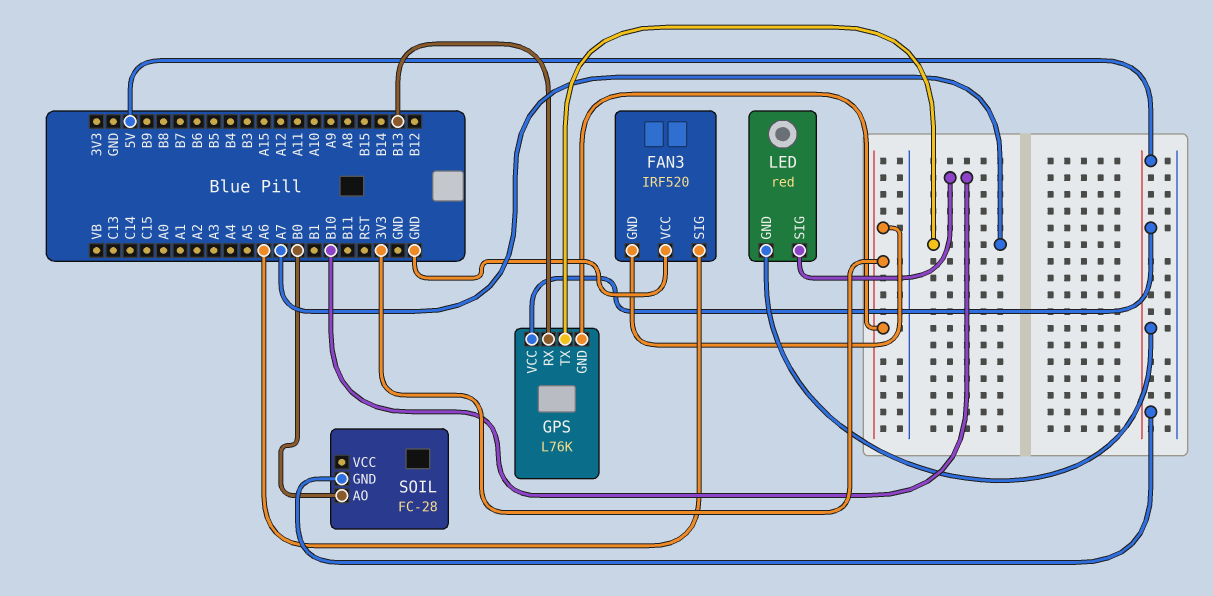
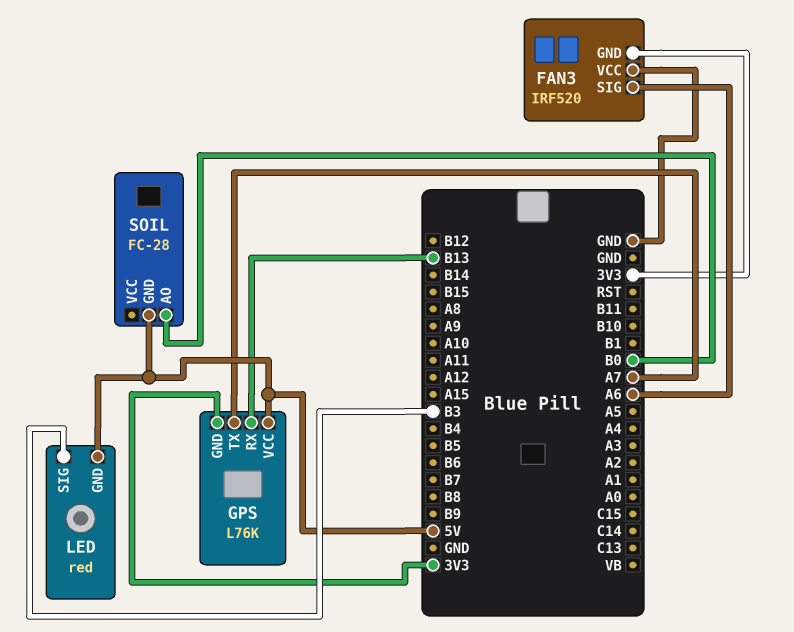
LED pin SIG: B10 -> B3

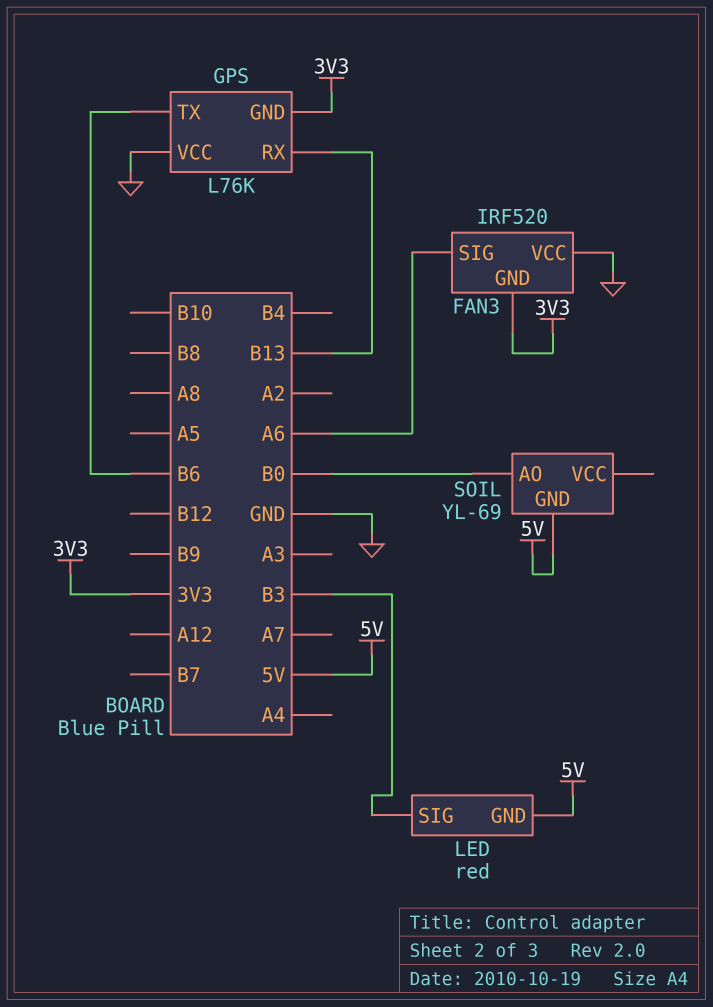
GPS pin TX: A7 -> B6
GPS pin VCC: 5V -> GND
SOIL: FC-28 -> YL-69

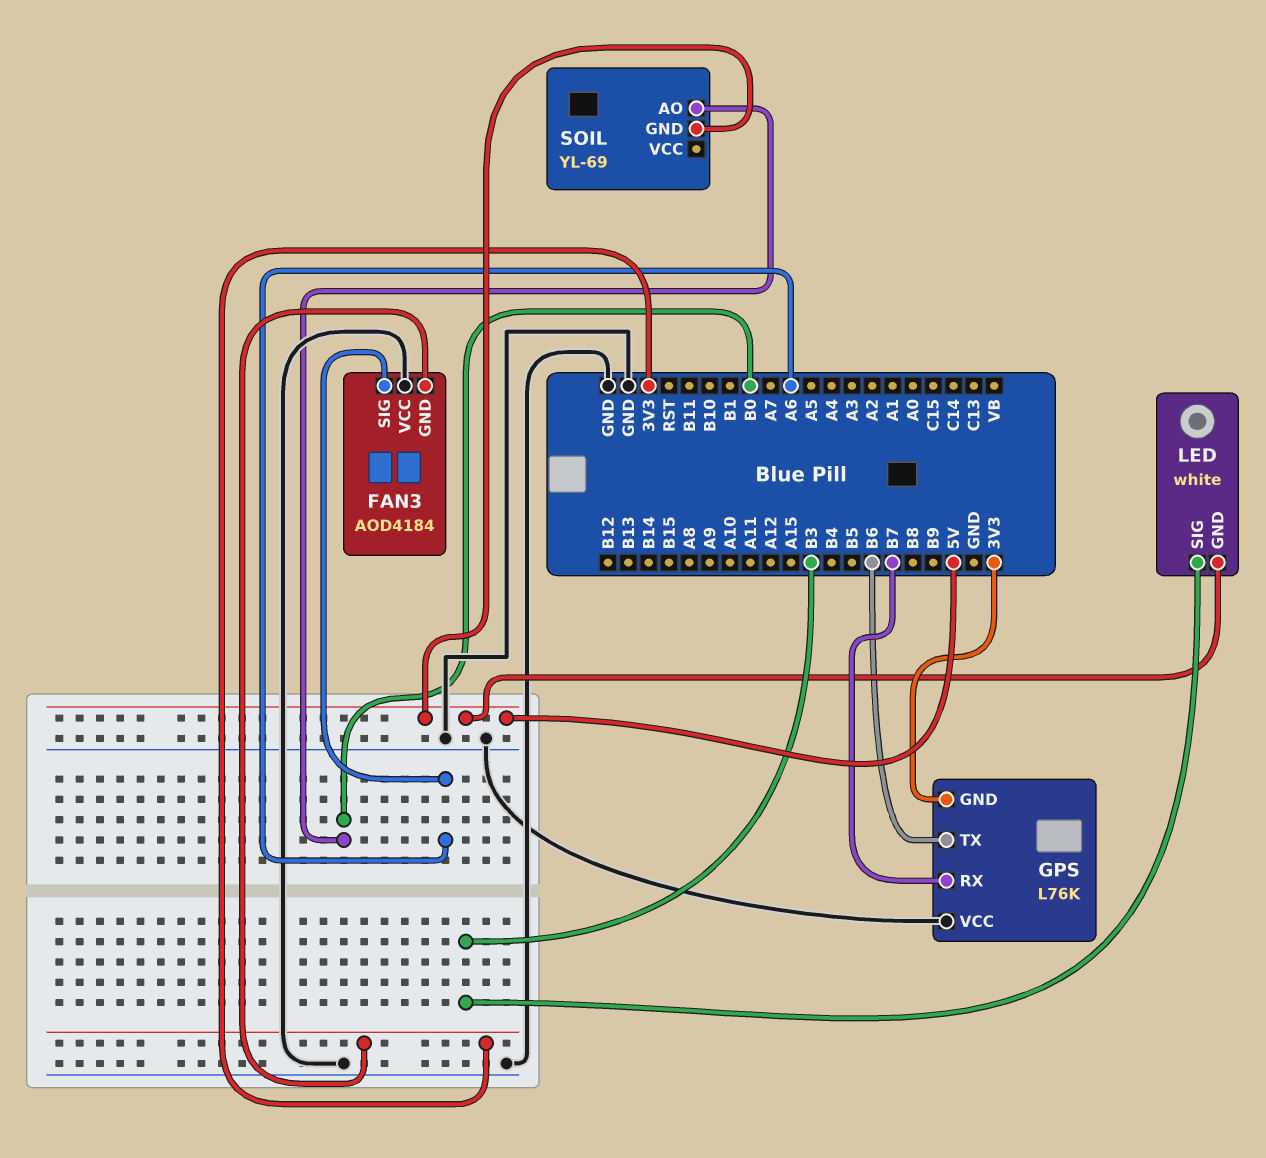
FAN3: IRF520 -> AOD4184
GPS pin RX: B13 -> B7
LED: red -> white

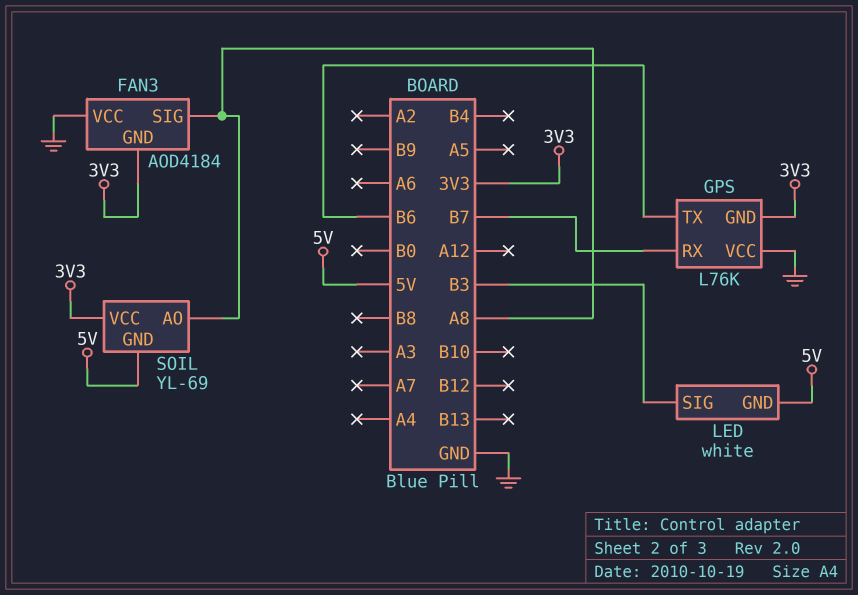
FAN3 pin SIG: A6 -> A8
SOIL pin AO: B0 -> A8
SOIL pin VCC: none -> 3V3

